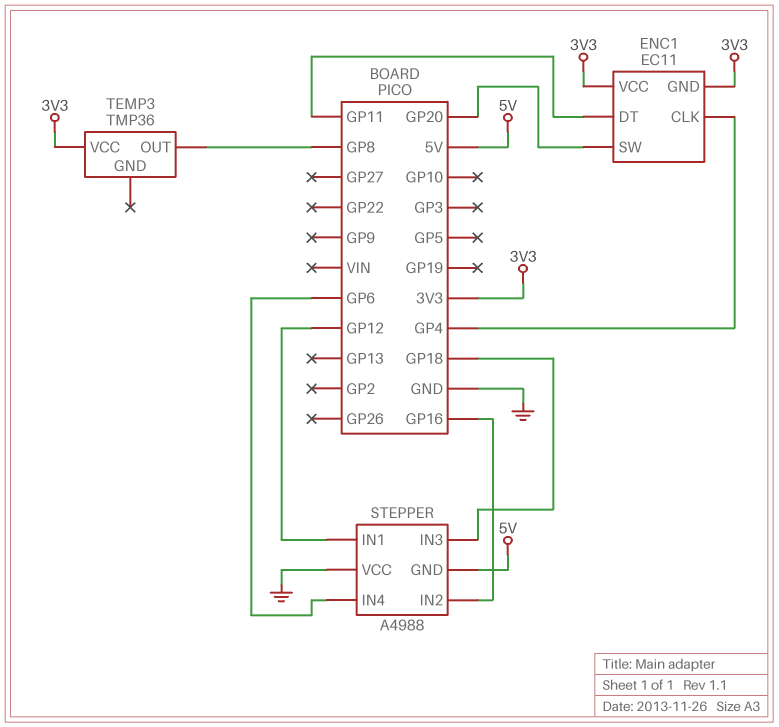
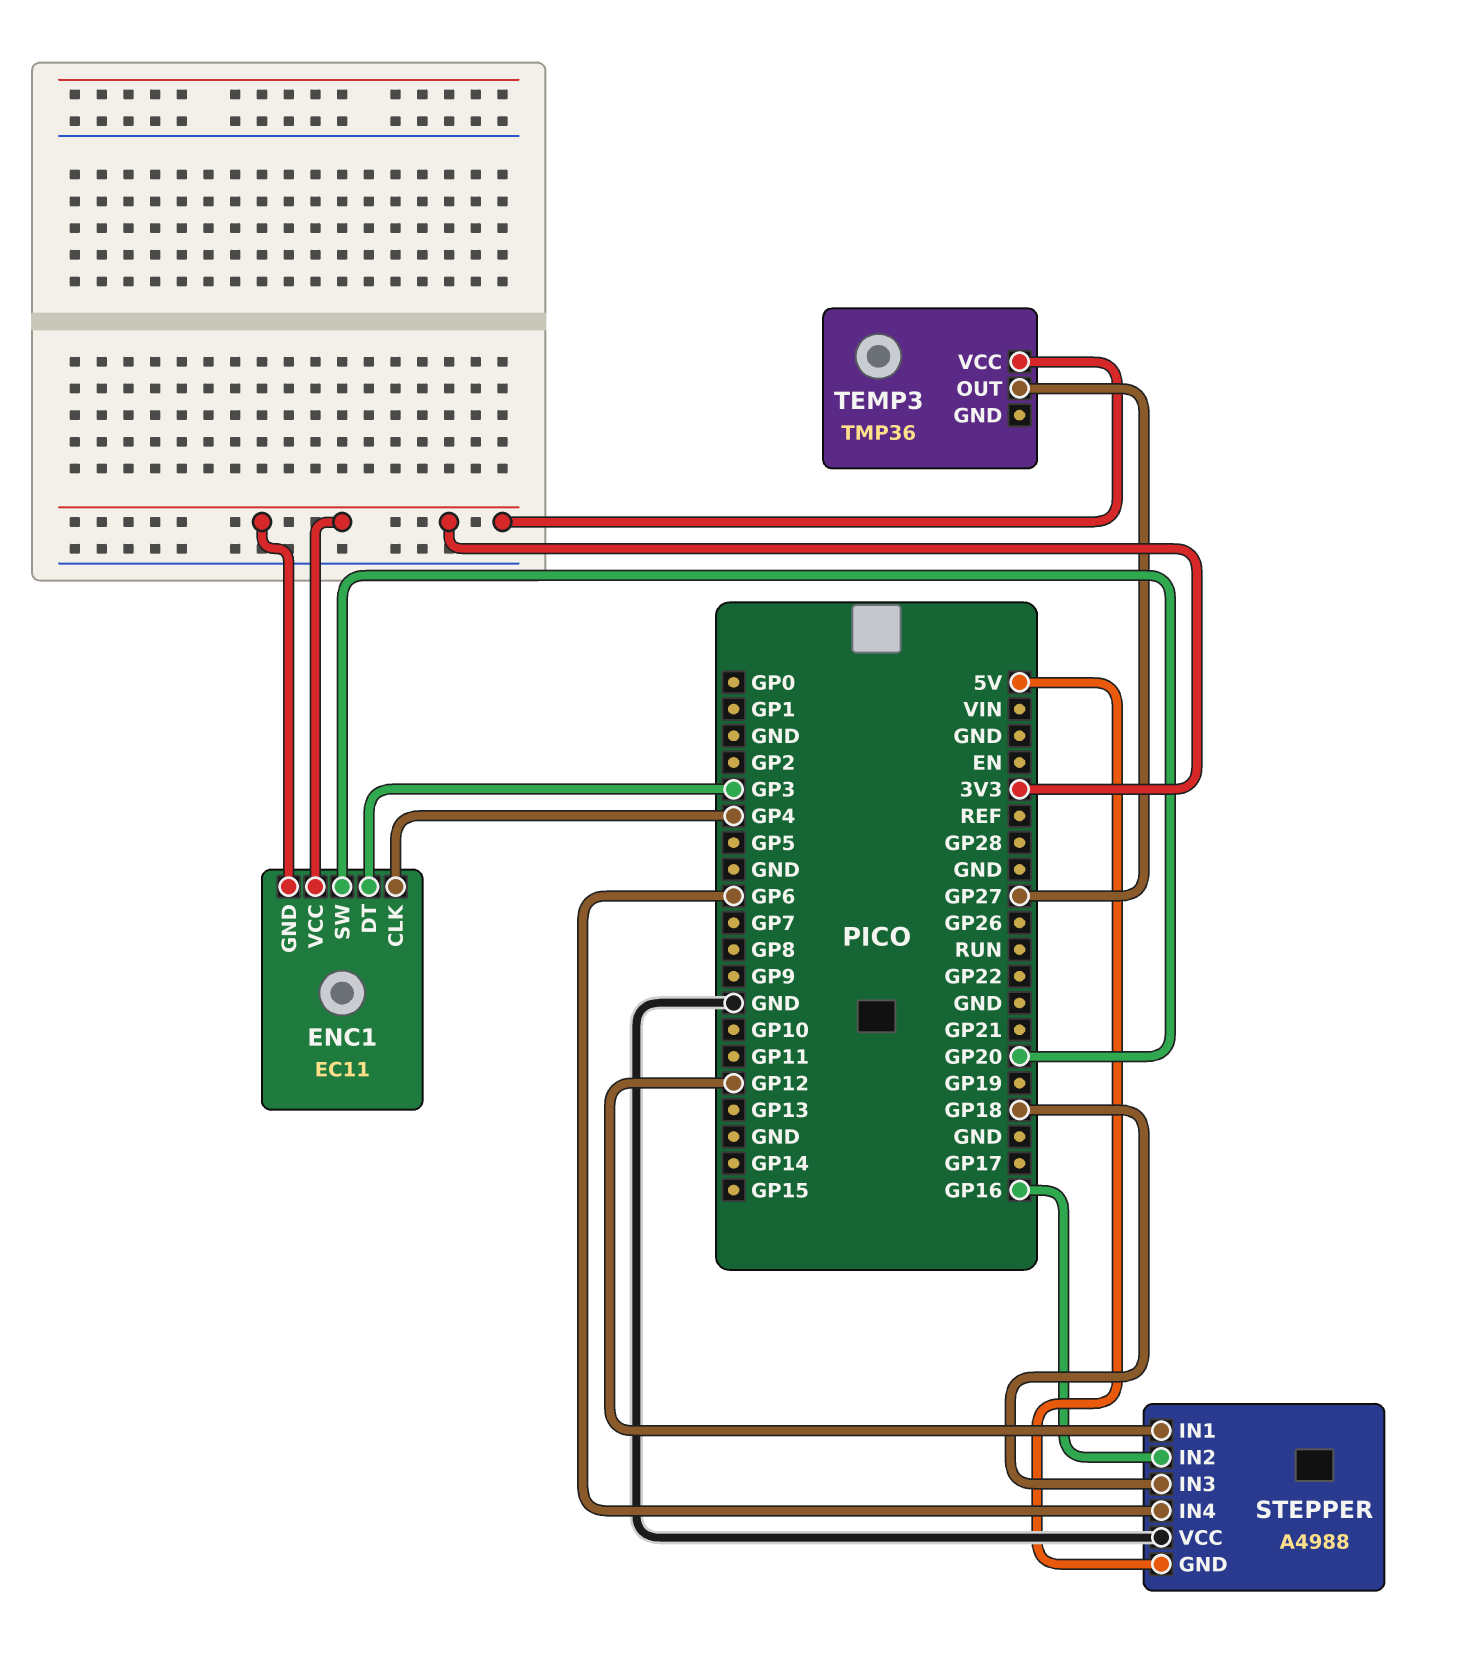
ENC1 pin DT: GP11 -> GP3
TEMP3 pin OUT: GP8 -> GP27

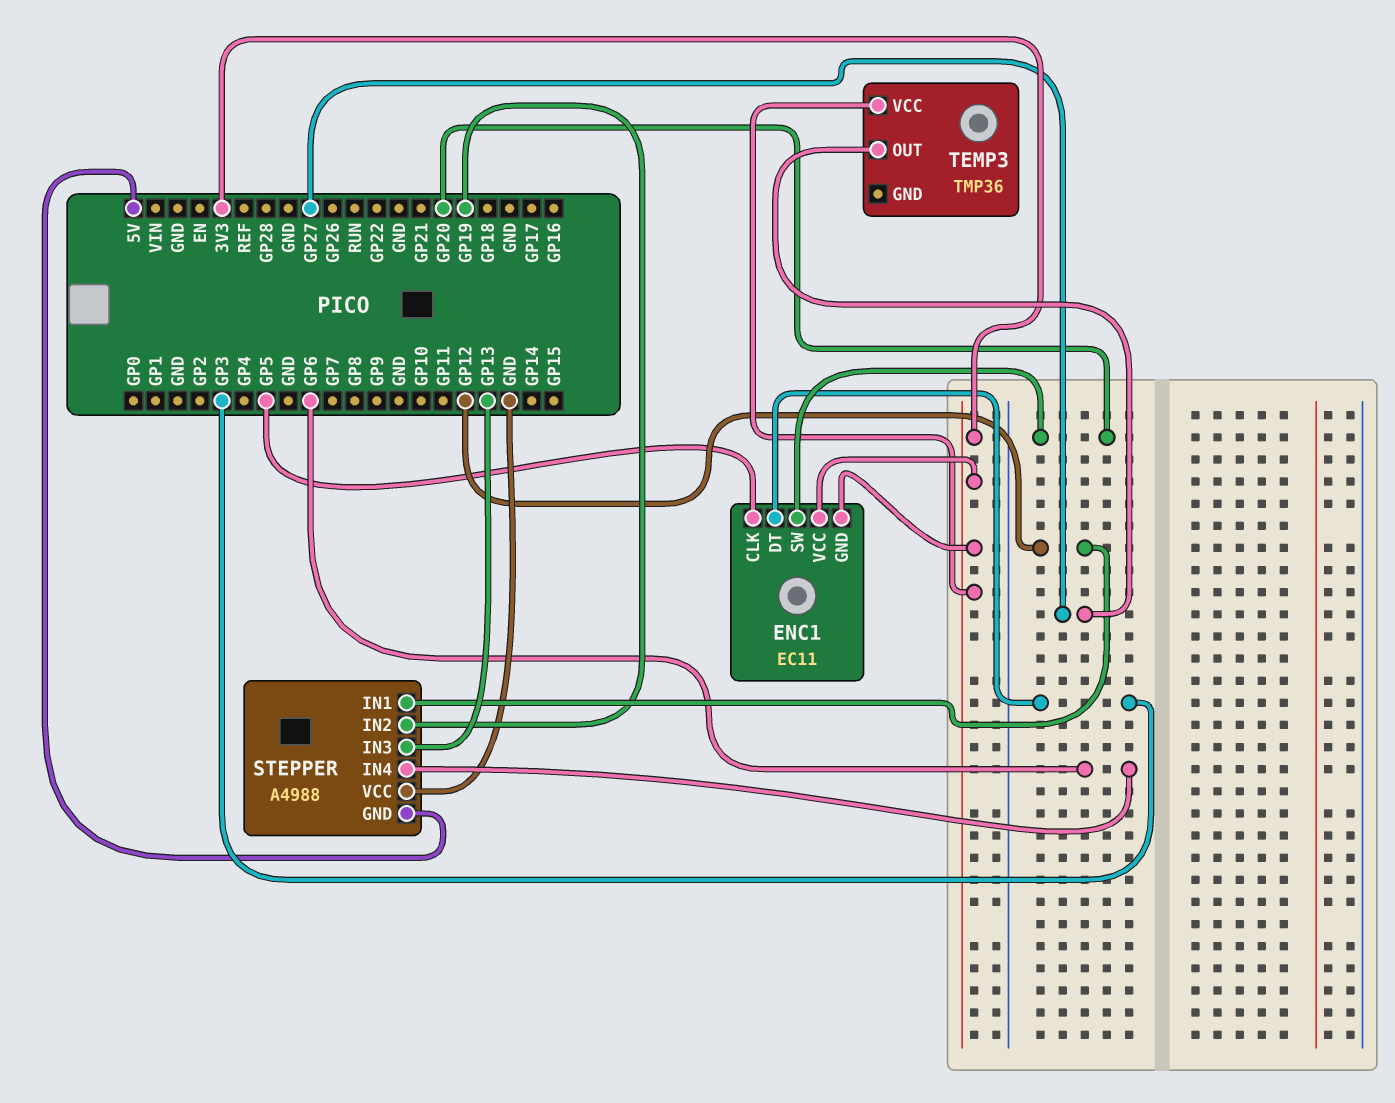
ENC1 pin CLK: GP4 -> GP5
STEPPER pin IN2: GP16 -> GP19
STEPPER pin IN3: GP18 -> GP13

